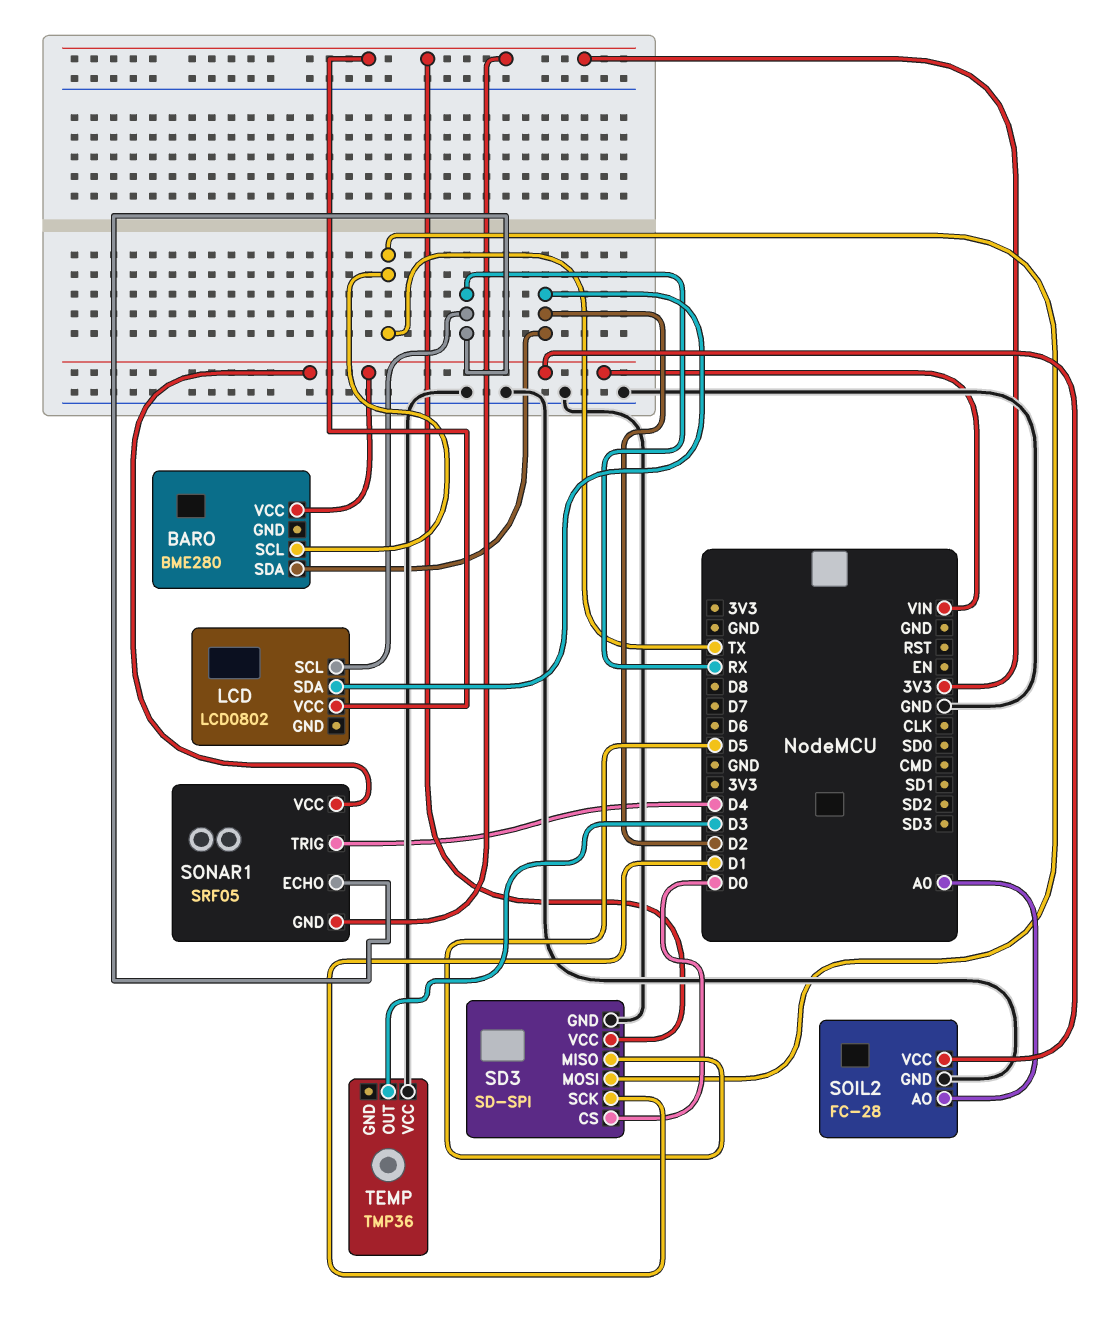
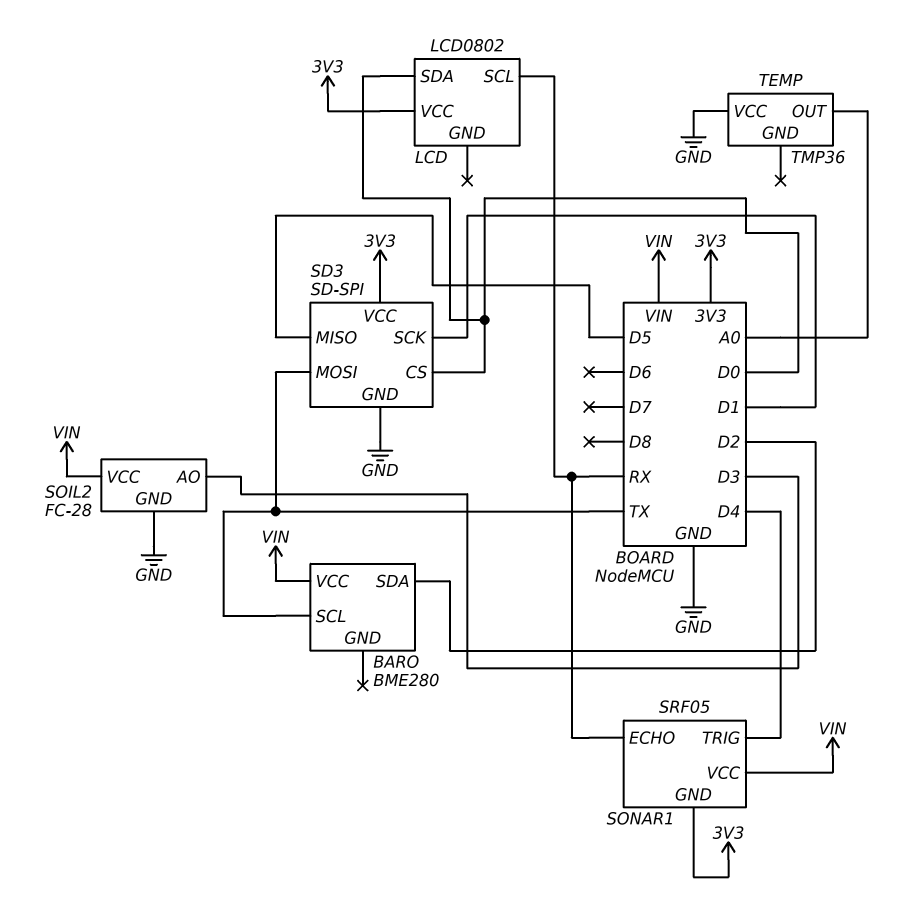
LCD pin SDA: D2 -> D0
SOIL2 pin AO: A0 -> D3
TEMP pin OUT: D3 -> A0

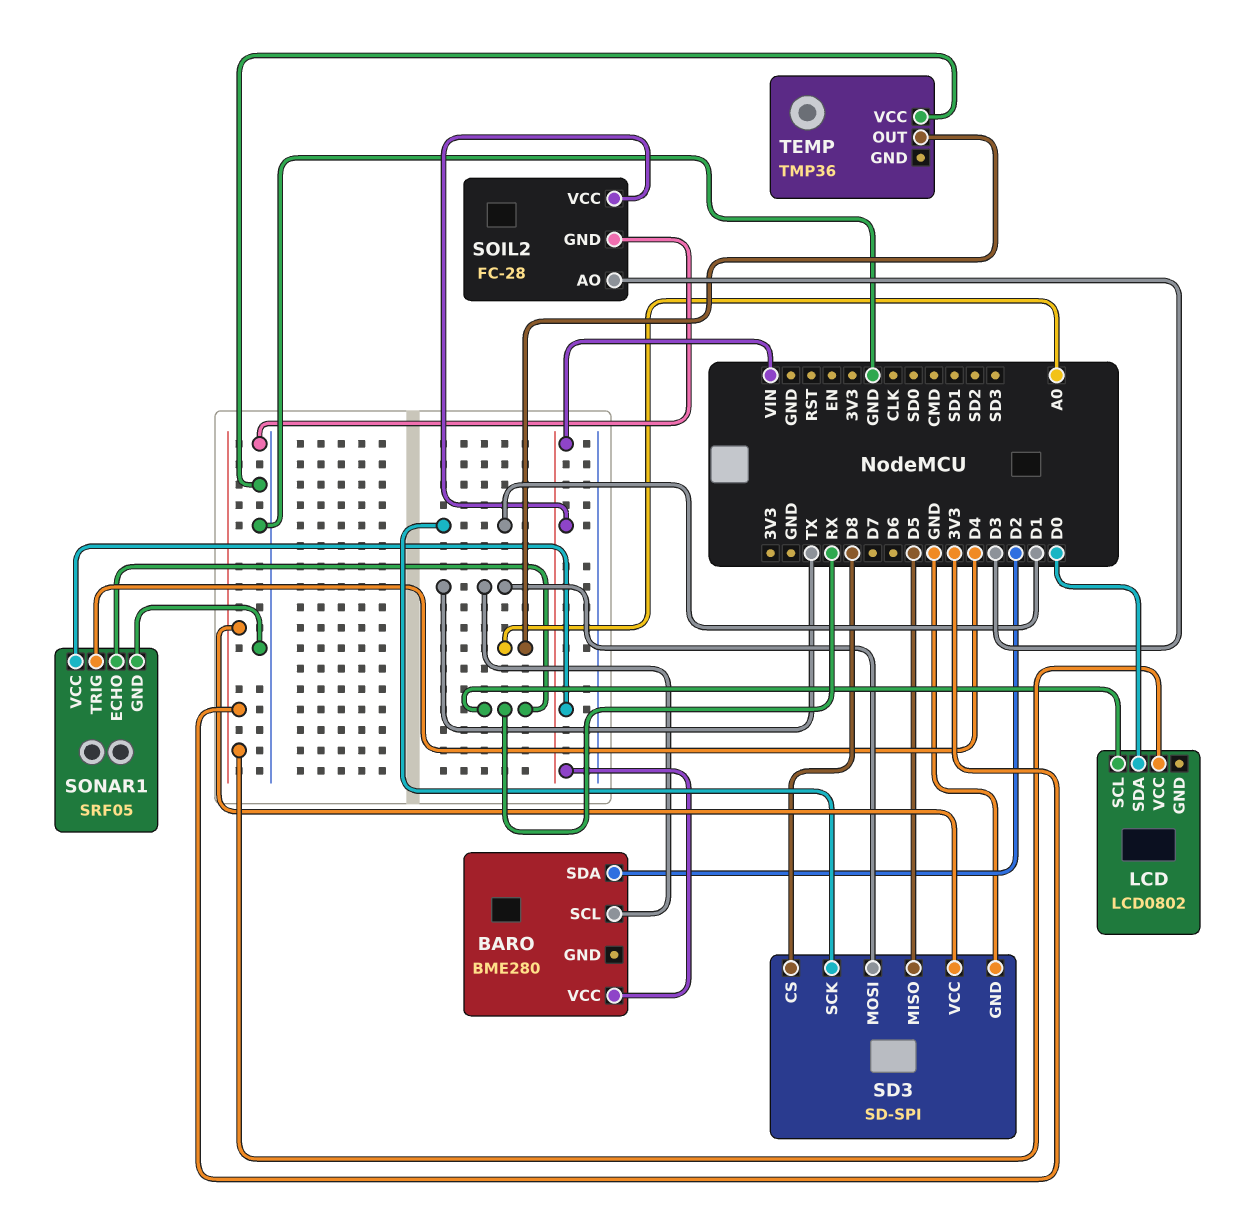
SD3 pin CS: D0 -> D8
SONAR1 pin GND: 3V3 -> GND

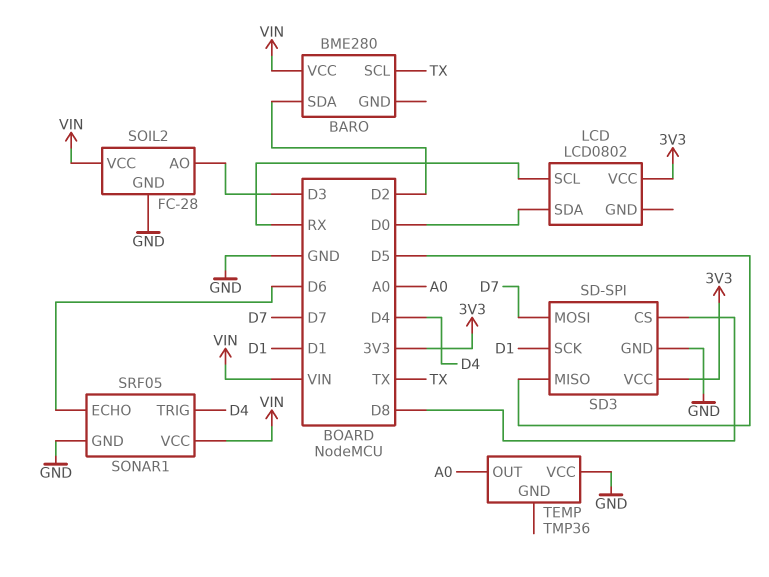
SD3 pin MOSI: TX -> D7
SONAR1 pin ECHO: RX -> D6

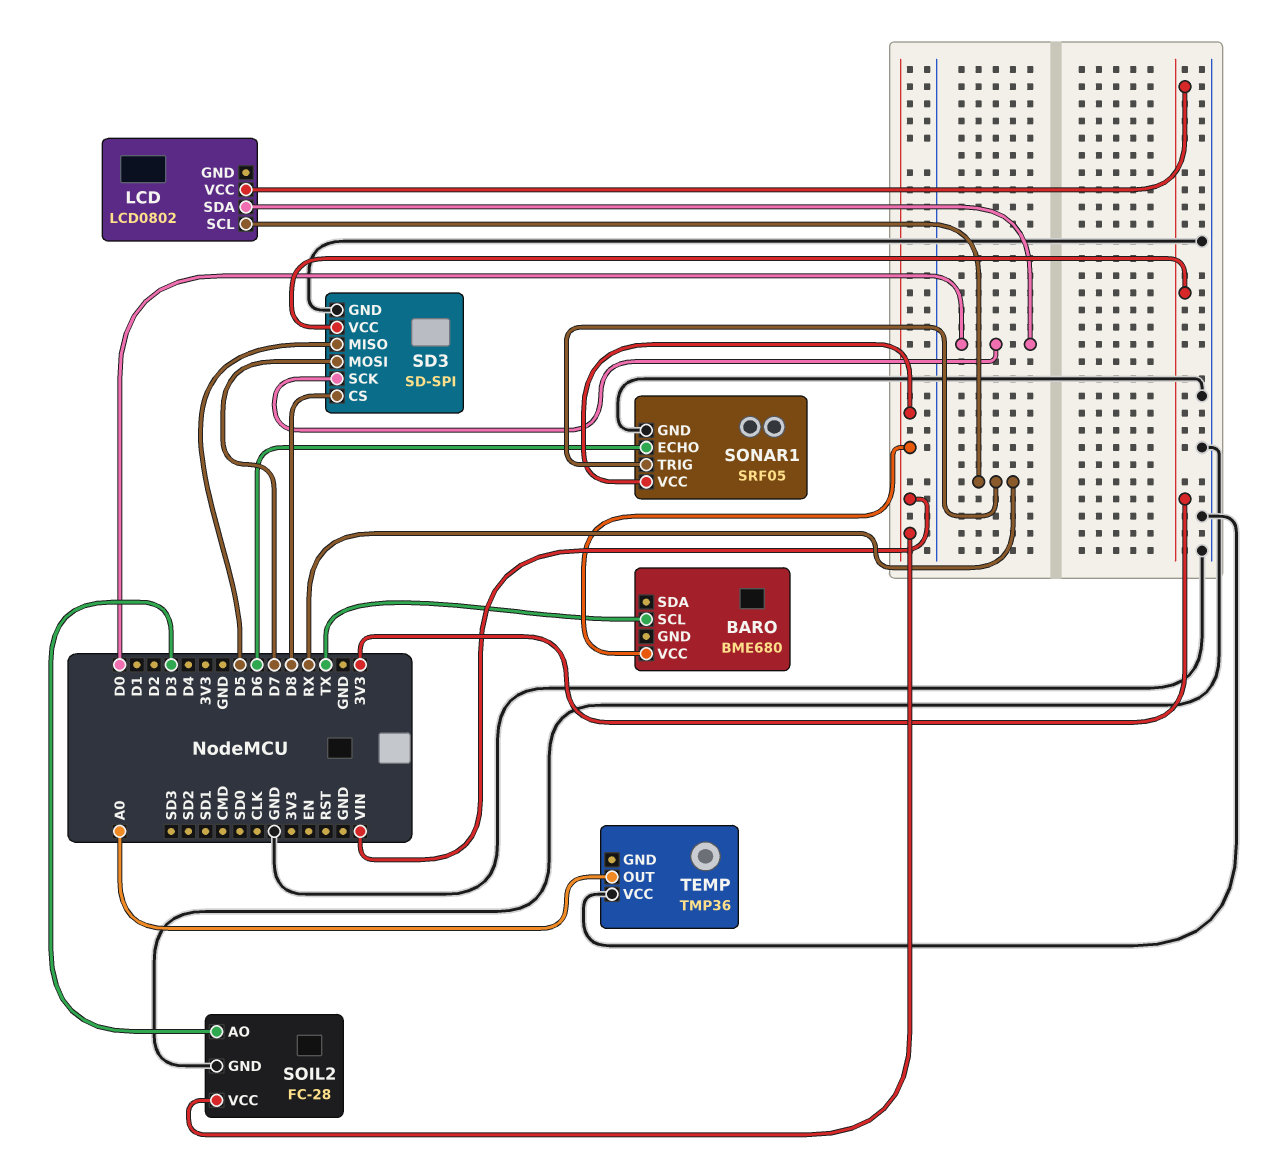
BARO: BME280 -> BME680
BARO pin SDA: D2 -> none
SD3 pin SCK: D1 -> D0
SONAR1 pin TRIG: D4 -> RX

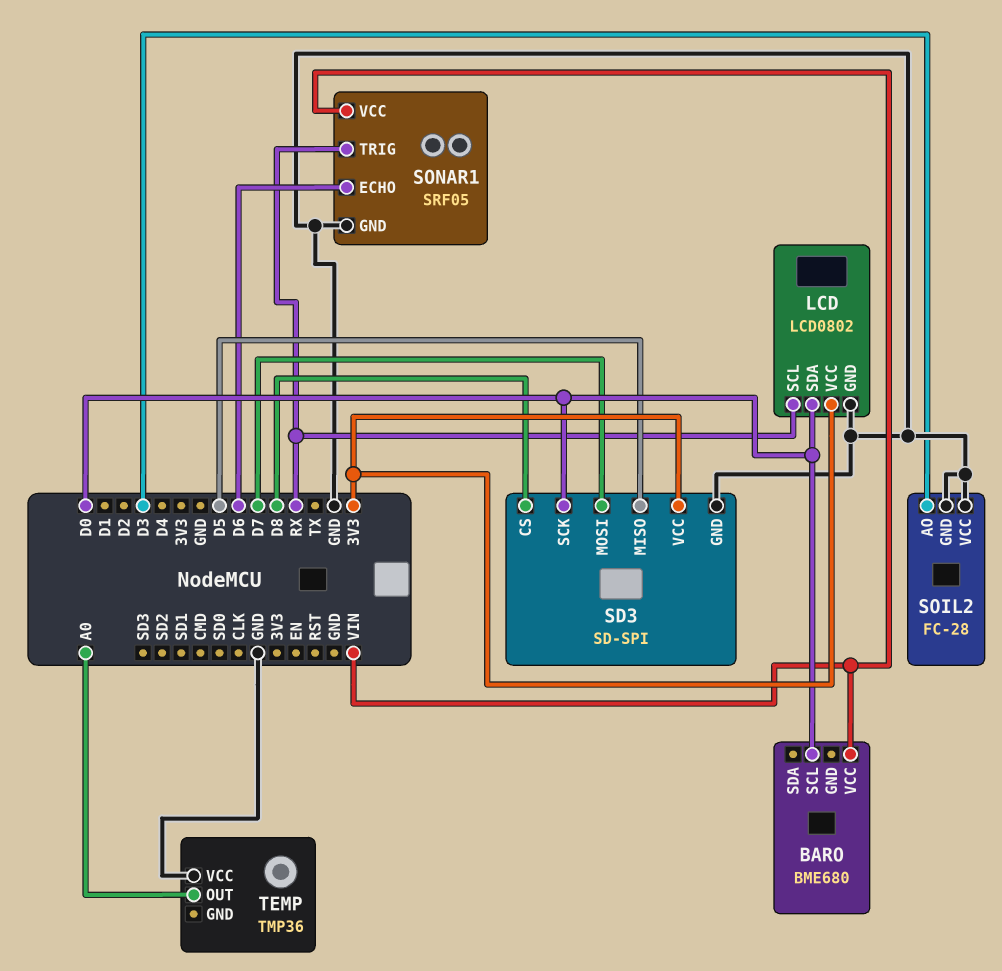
BARO pin SCL: TX -> D0
LCD pin GND: none -> GND
SOIL2 pin VCC: VIN -> GND

